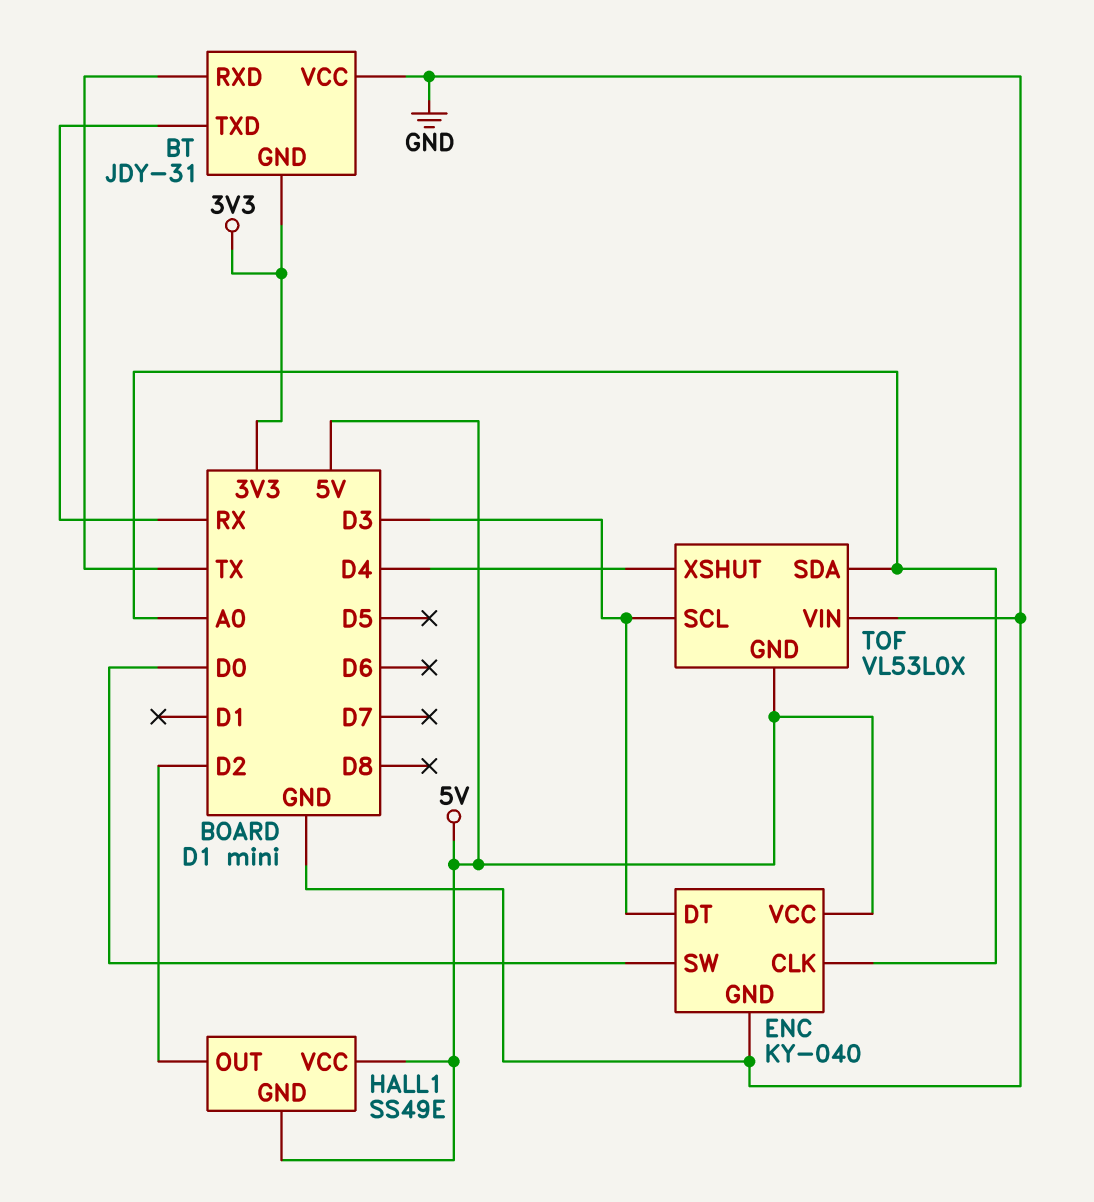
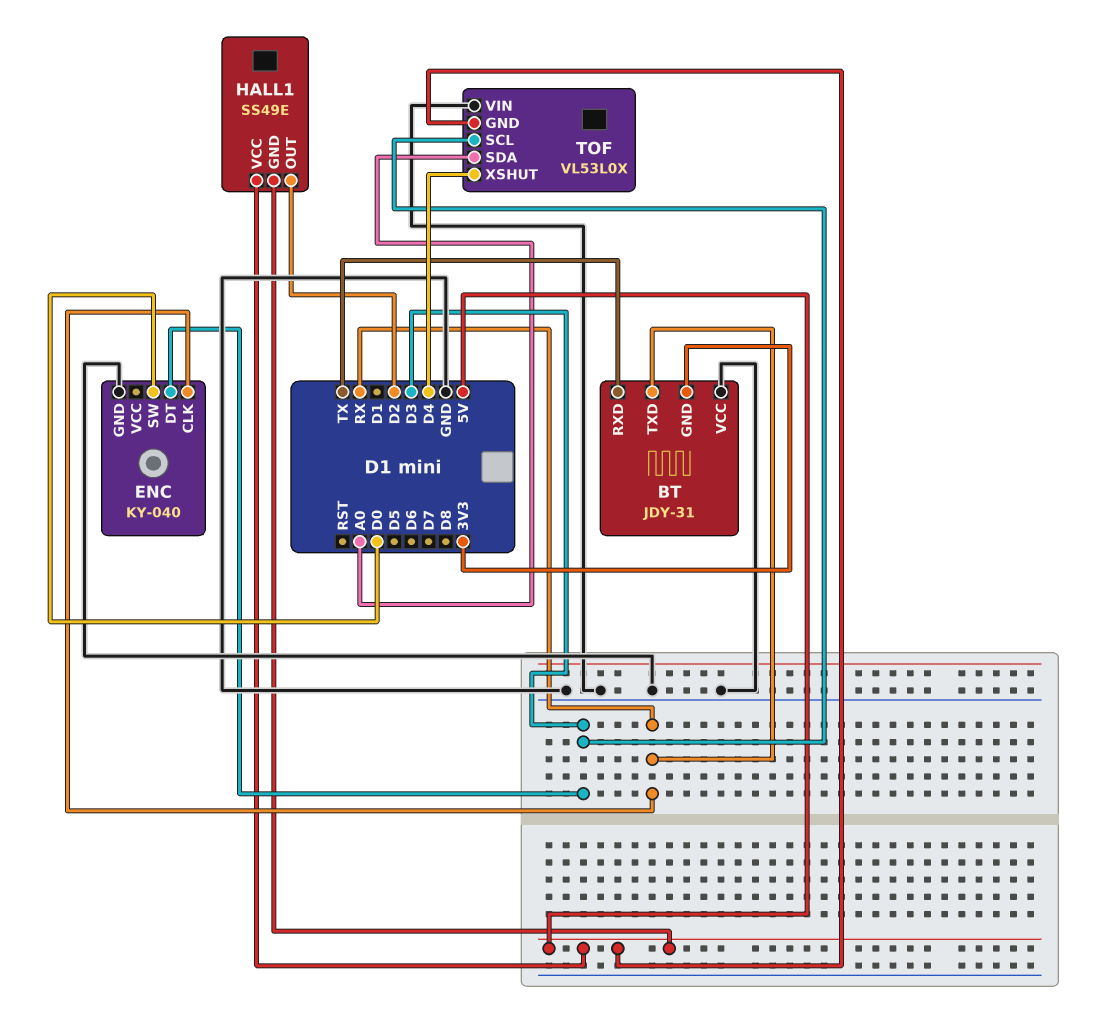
ENC pin CLK: A0 -> RX
ENC pin VCC: 5V -> none

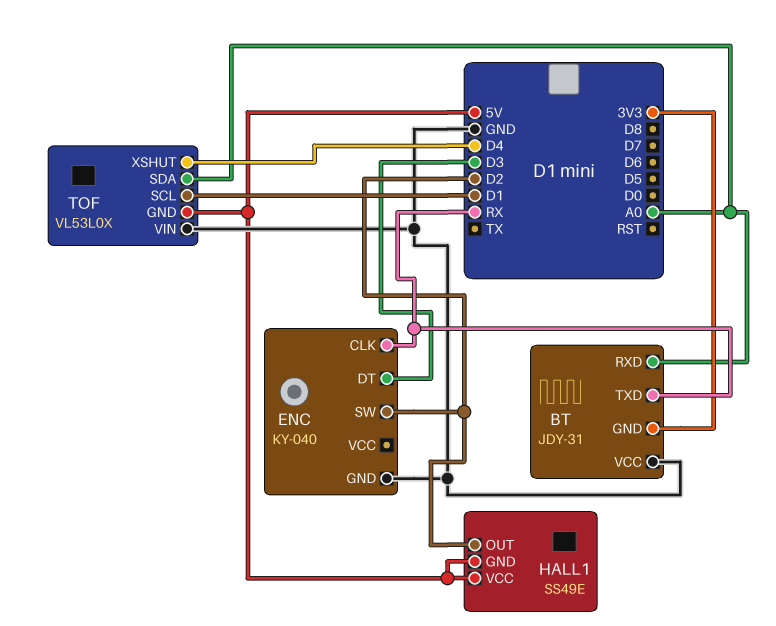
BT pin RXD: TX -> A0
ENC pin SW: D0 -> D2
TOF pin SCL: D3 -> D1

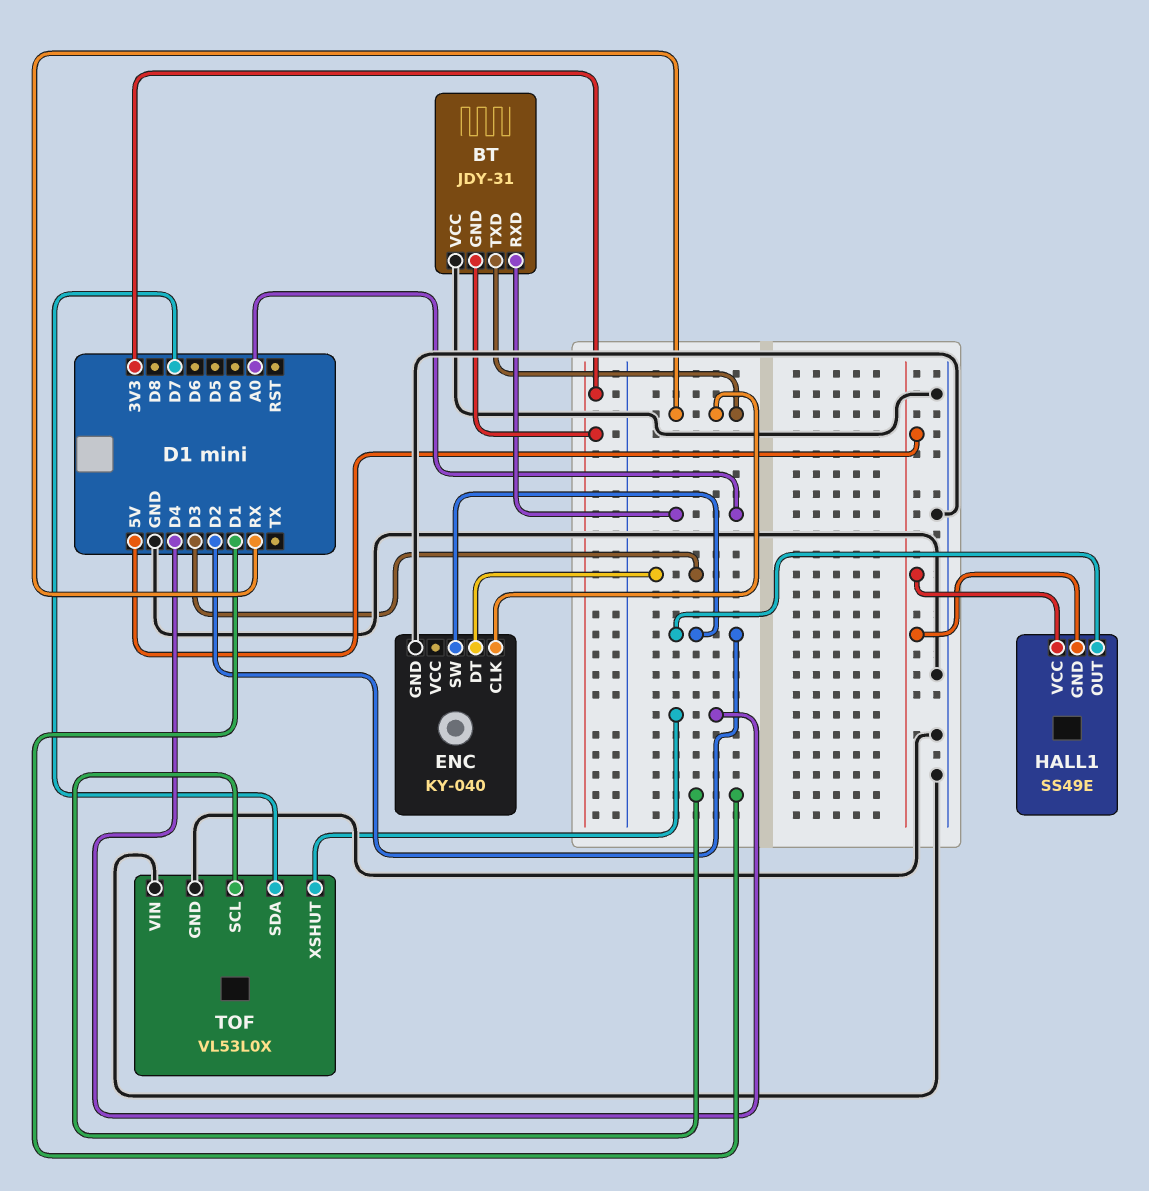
TOF pin GND: 5V -> GND
TOF pin SDA: A0 -> D7

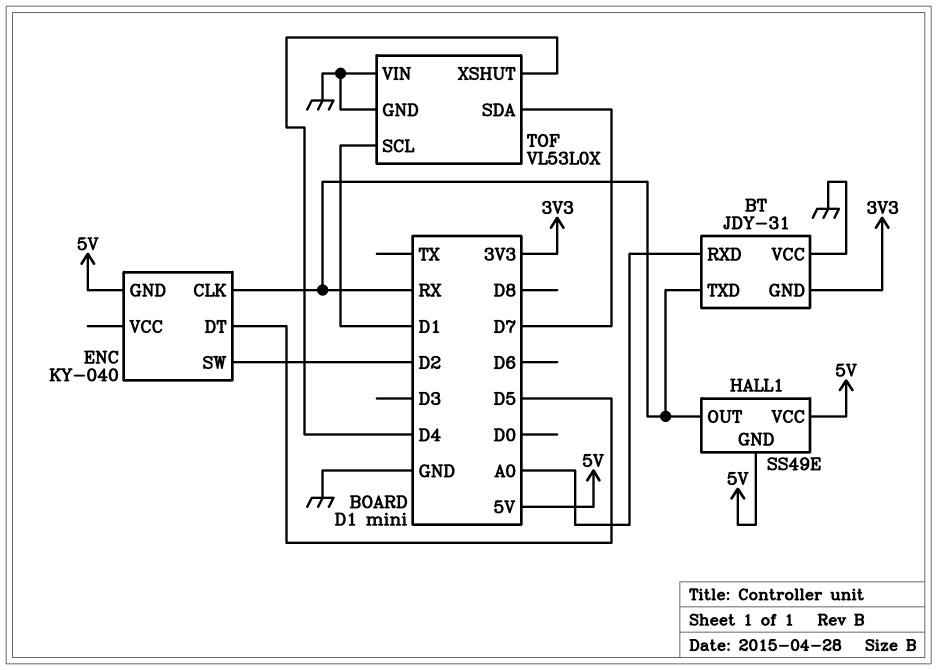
ENC pin DT: D3 -> D5
ENC pin GND: GND -> 5V
HALL1 pin OUT: D2 -> RX

